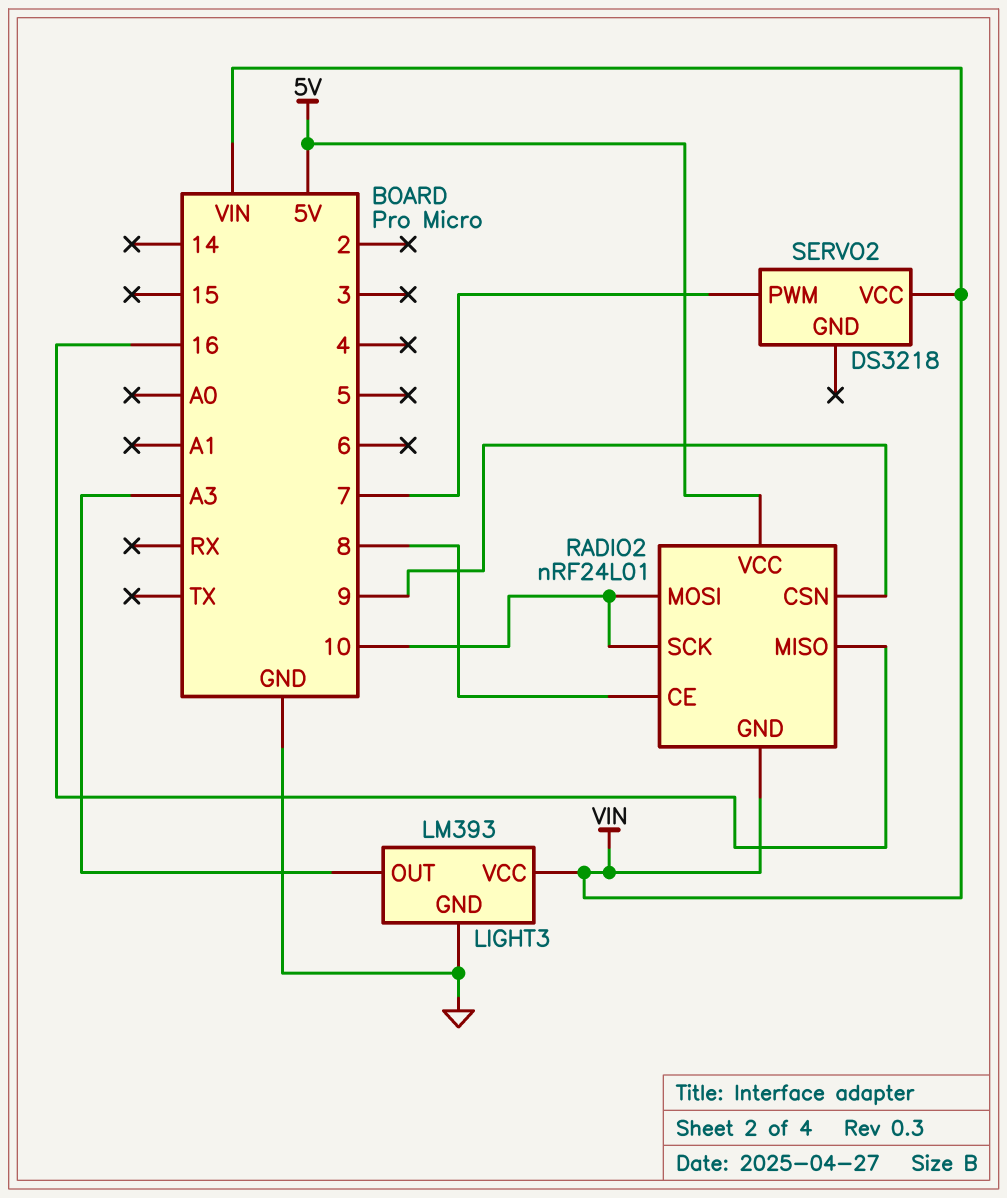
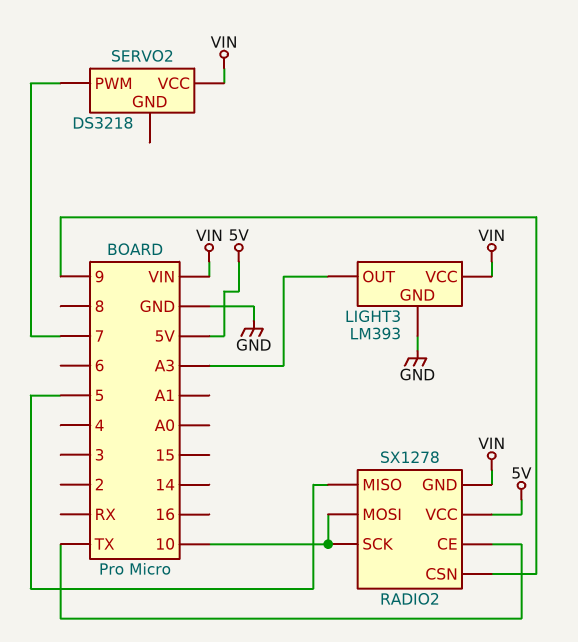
RADIO2: nRF24L01 -> SX1278
RADIO2 pin CE: 8 -> TX
RADIO2 pin MISO: 16 -> 5

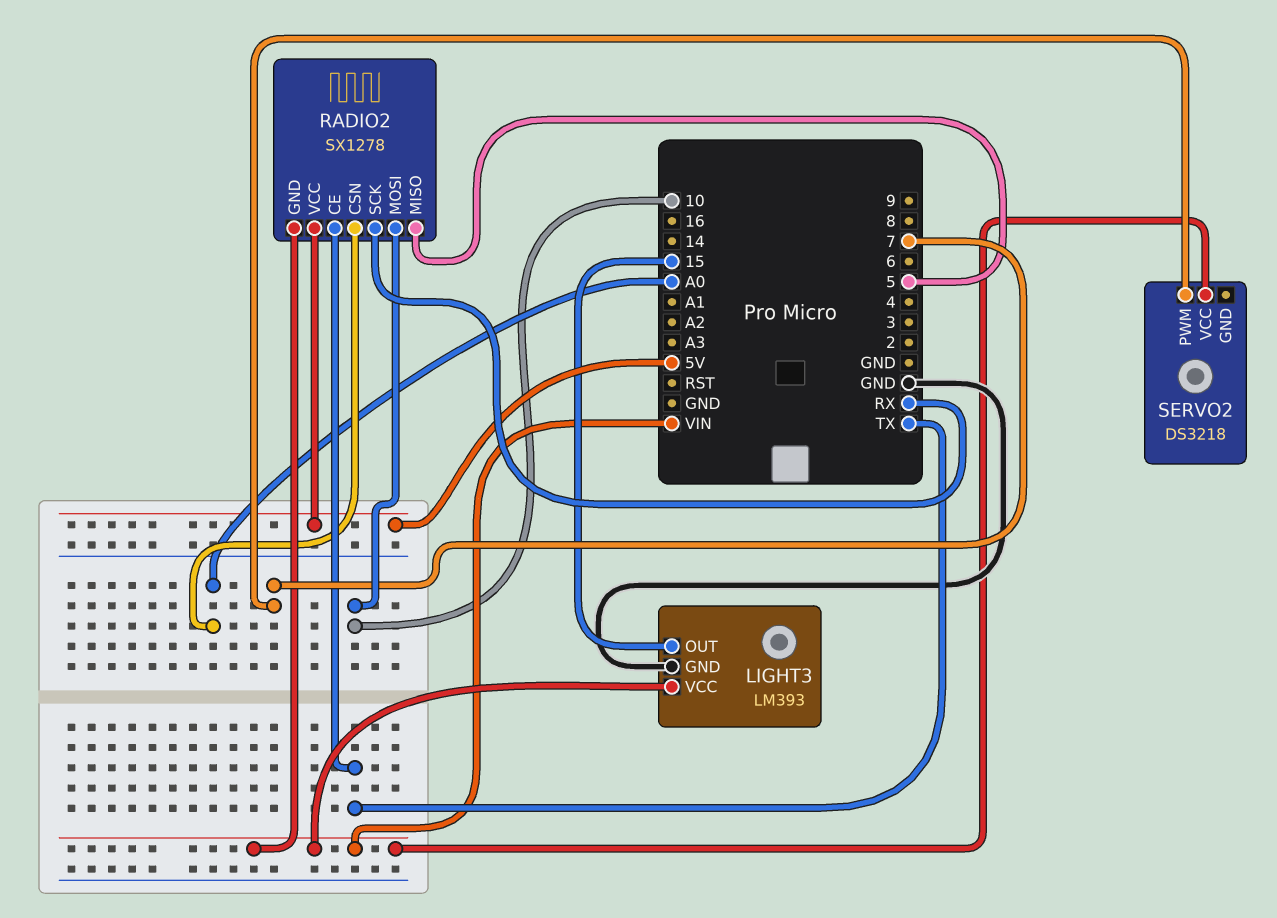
LIGHT3 pin OUT: A3 -> 15
RADIO2 pin CSN: 9 -> A0
RADIO2 pin SCK: 10 -> RX

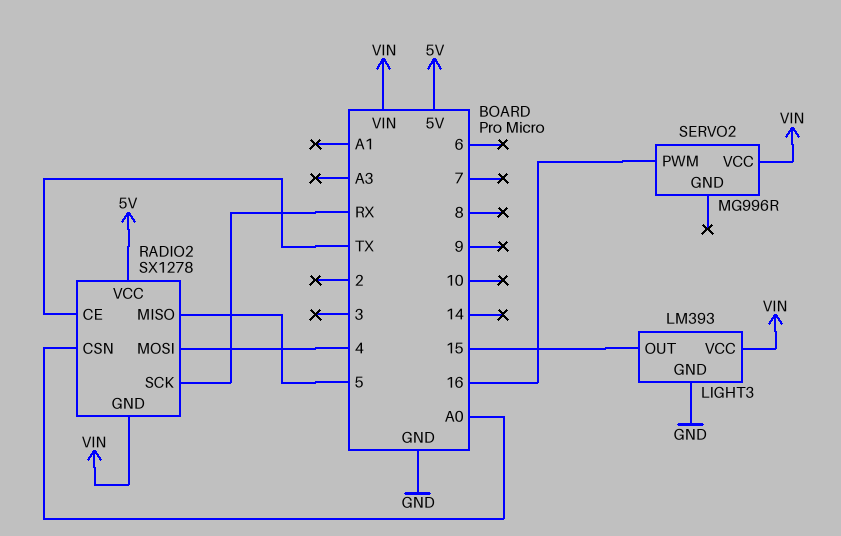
RADIO2 pin MOSI: 10 -> 4
SERVO2: DS3218 -> MG996R
SERVO2 pin PWM: 7 -> 16

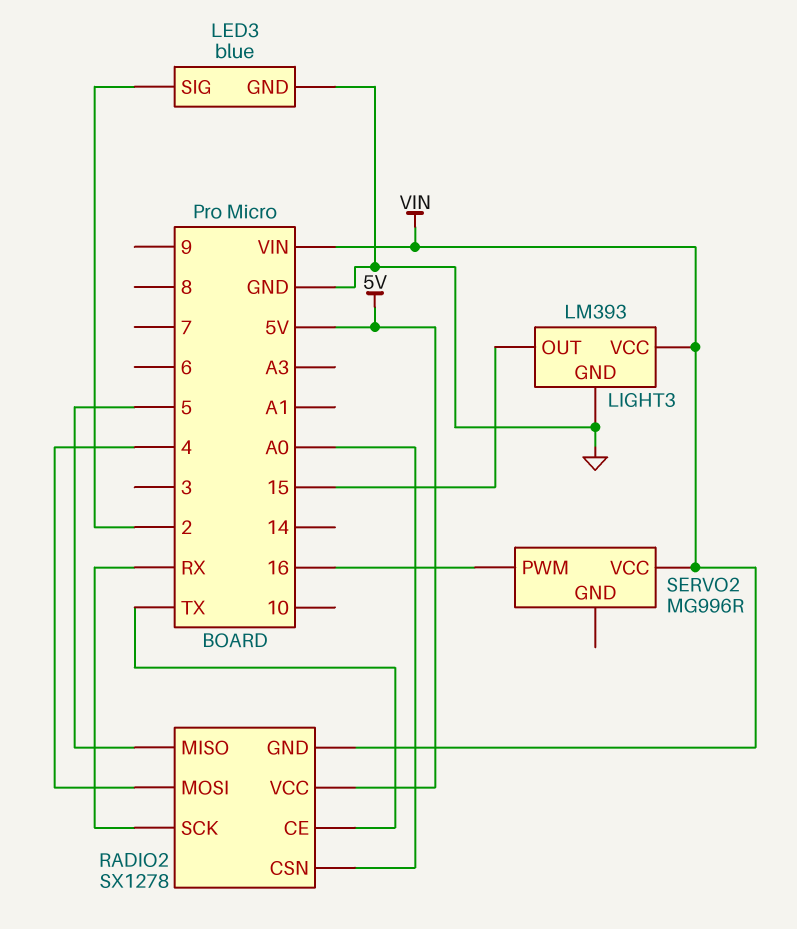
LED3: none -> blue
LED3 pin GND: none -> GND
LED3 pin SIG: none -> 2

